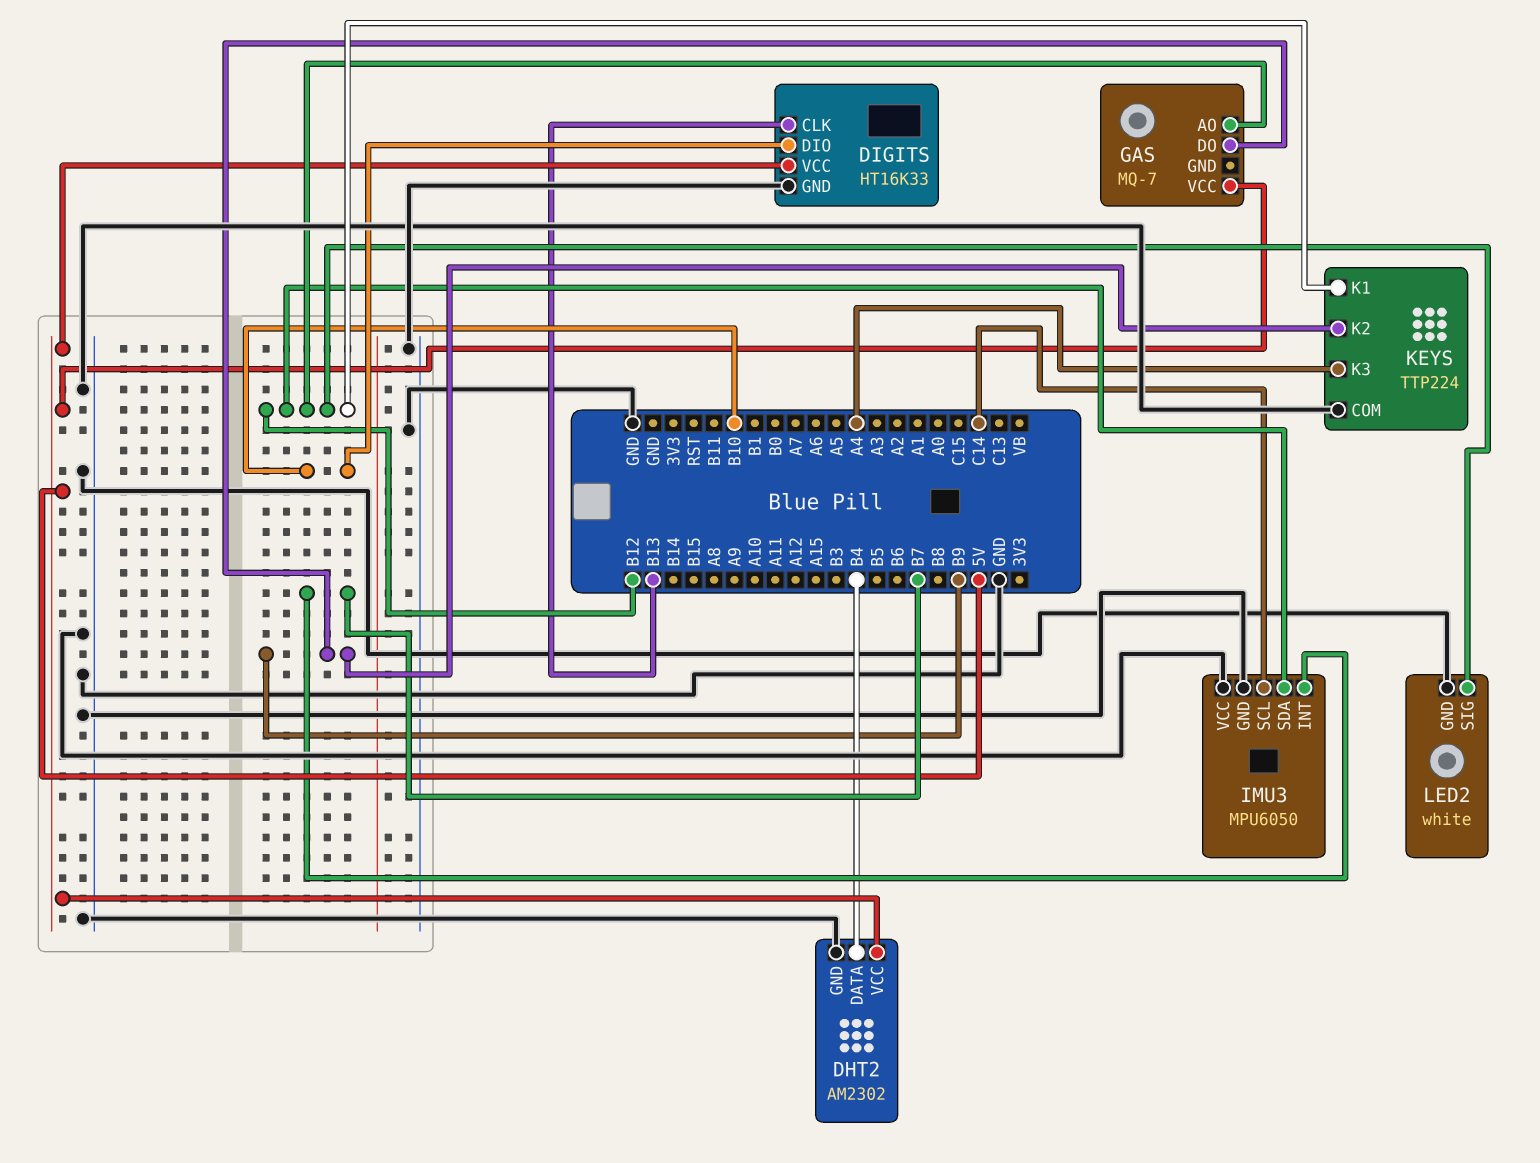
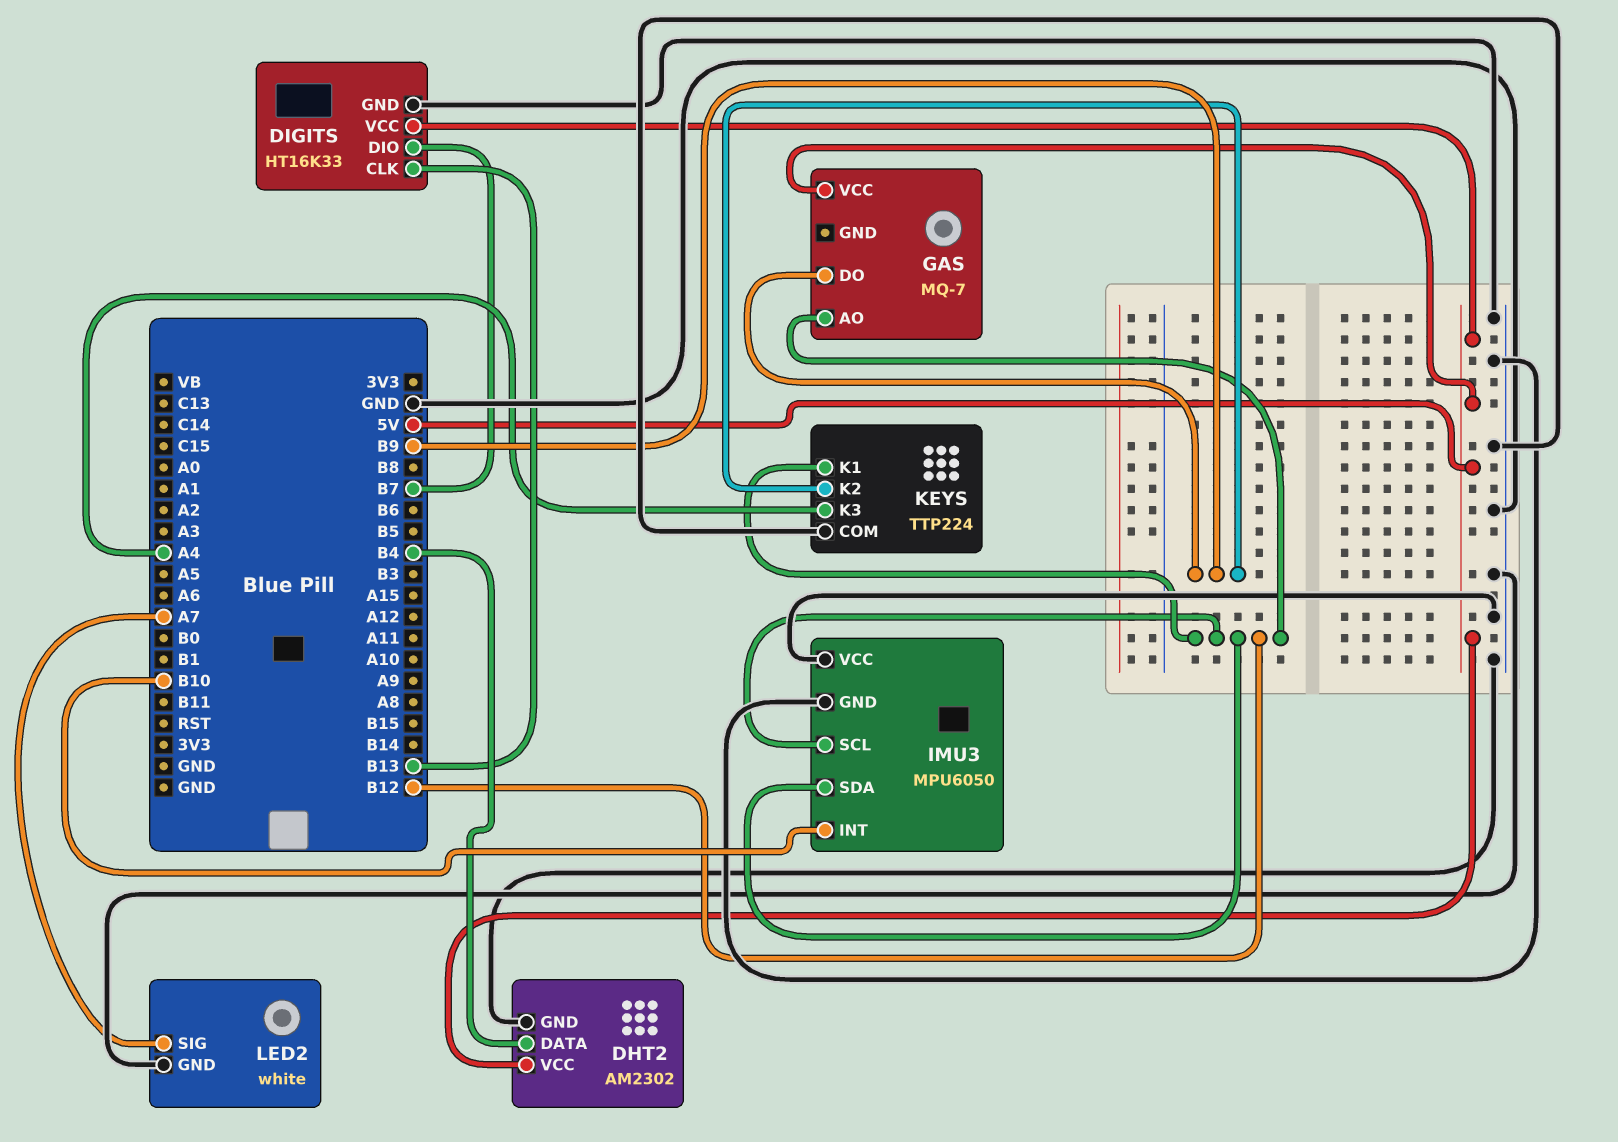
DIGITS pin DIO: B10 -> B7
IMU3 pin INT: B7 -> B10
IMU3 pin SCL: C14 -> B12
LED2 pin SIG: B12 -> A7

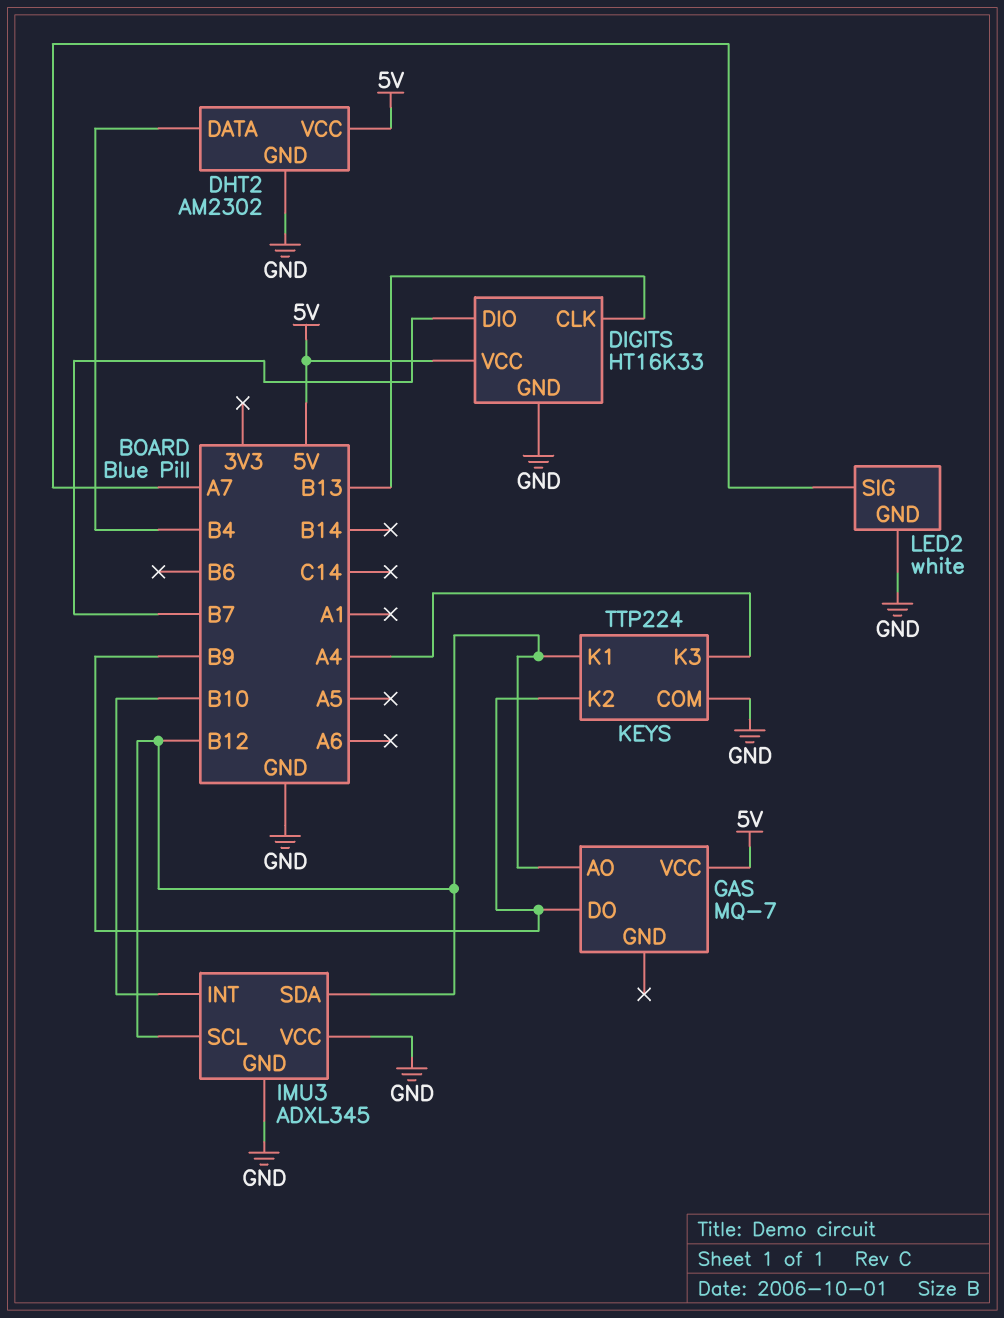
IMU3: MPU6050 -> ADXL345

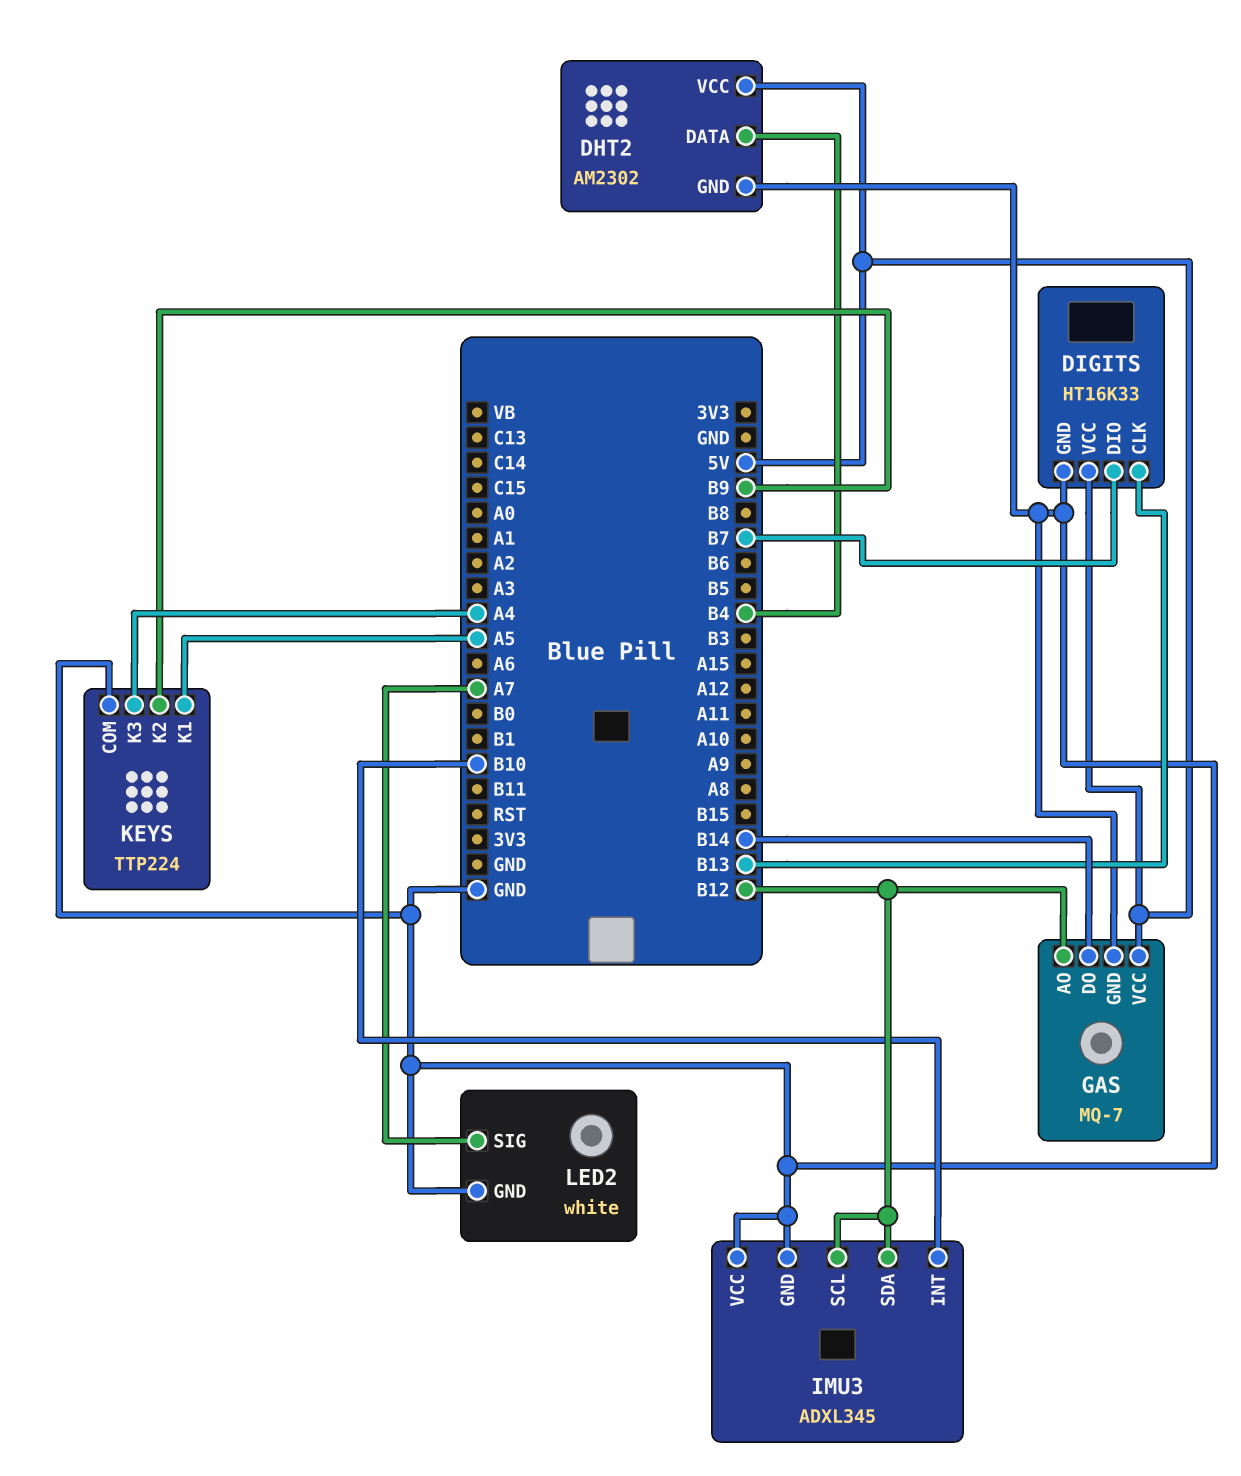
GAS pin DO: B9 -> B14
GAS pin GND: none -> GND
KEYS pin K1: B12 -> A5

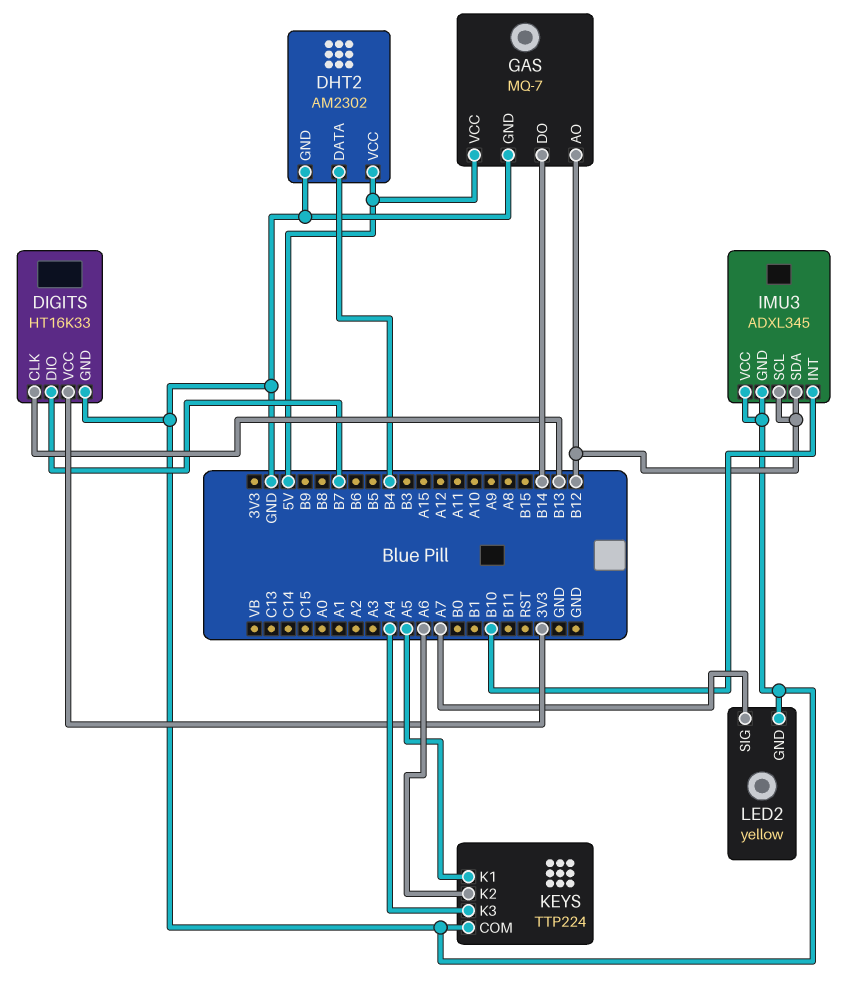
DIGITS pin VCC: 5V -> 3V3
KEYS pin K2: B9 -> A6
LED2: white -> yellow

